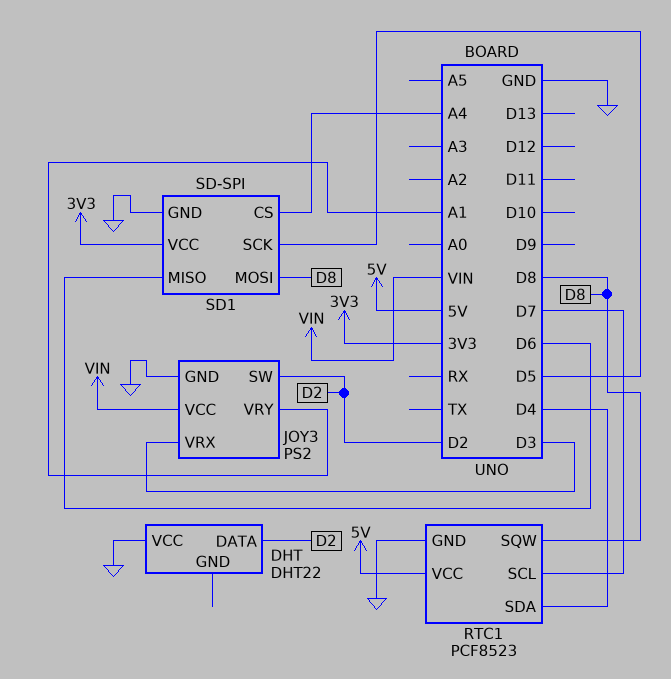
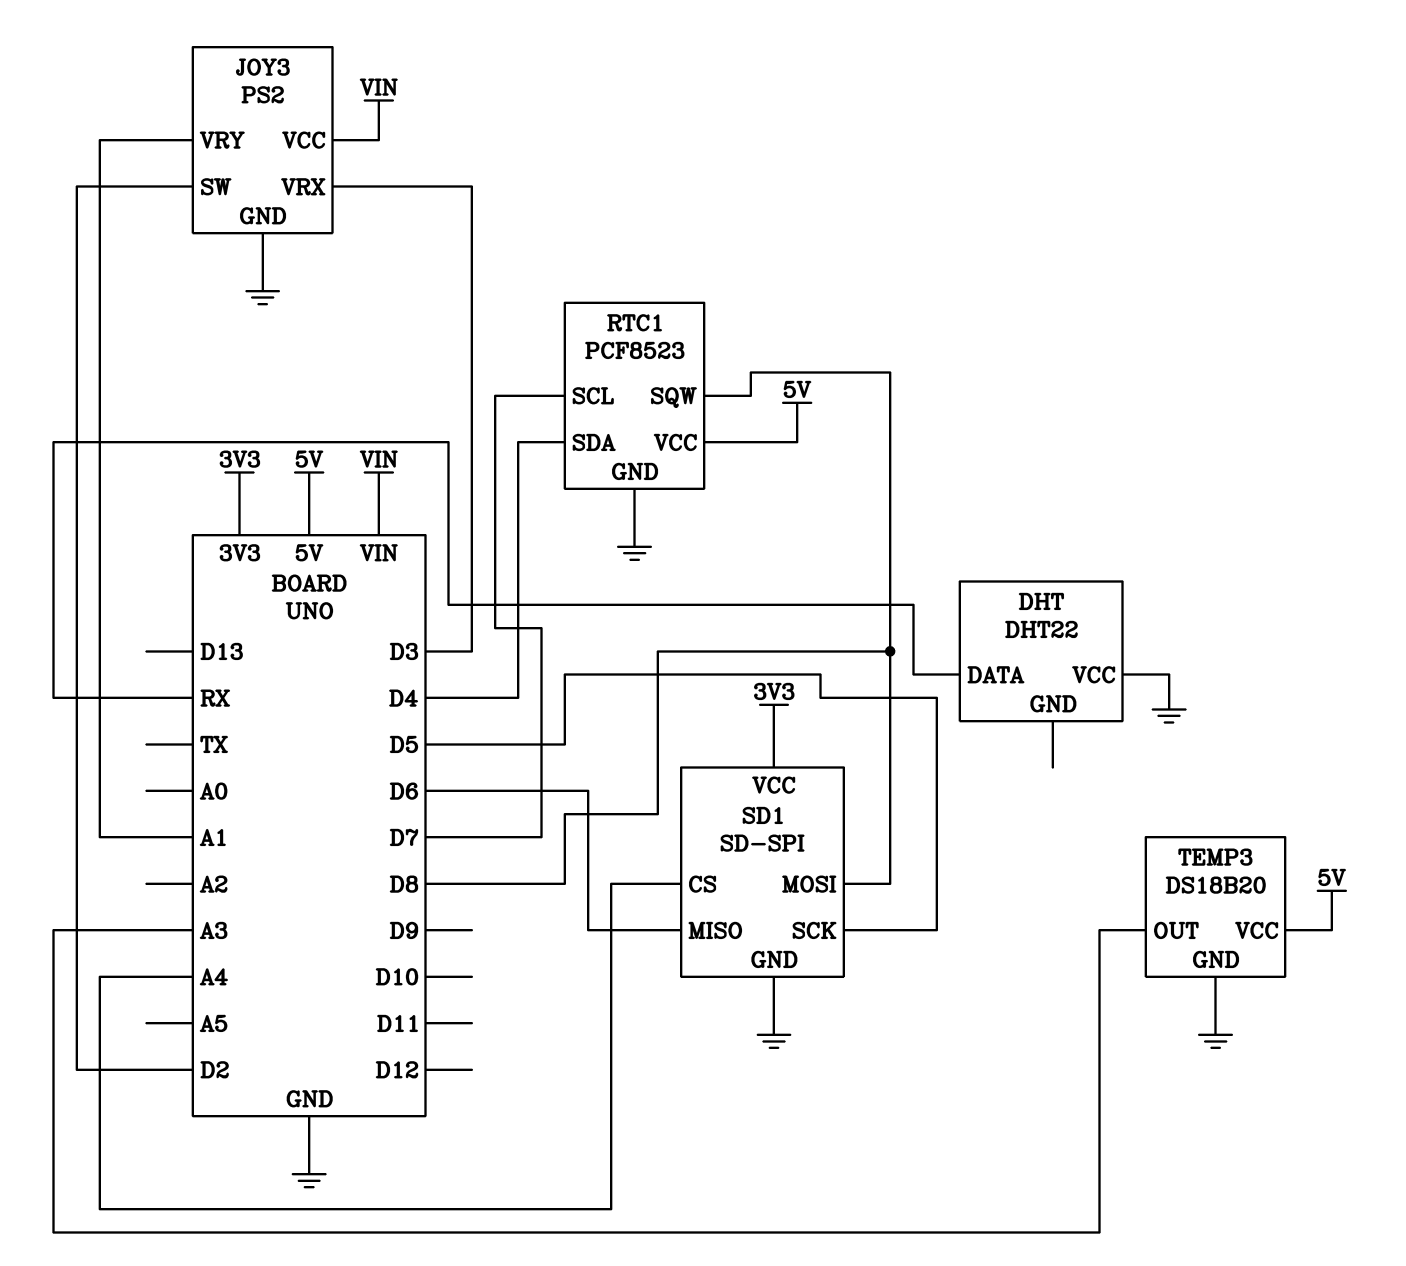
DHT pin DATA: D2 -> RX
TEMP3: none -> DS18B20
TEMP3 pin GND: none -> GND
TEMP3 pin OUT: none -> A3
TEMP3 pin VCC: none -> 5V

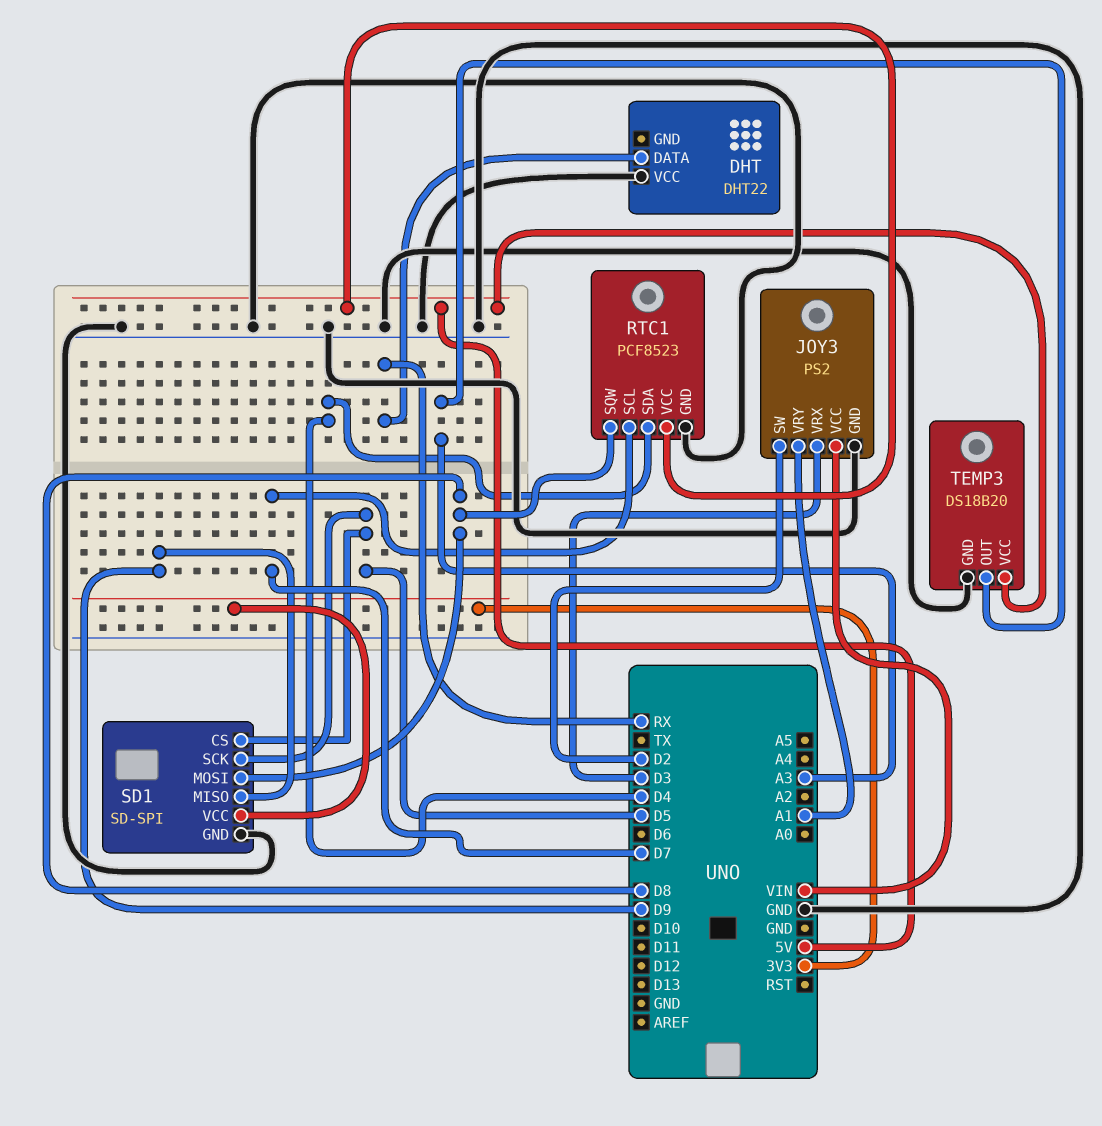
SD1 pin CS: A4 -> D5
SD1 pin MISO: D6 -> D9

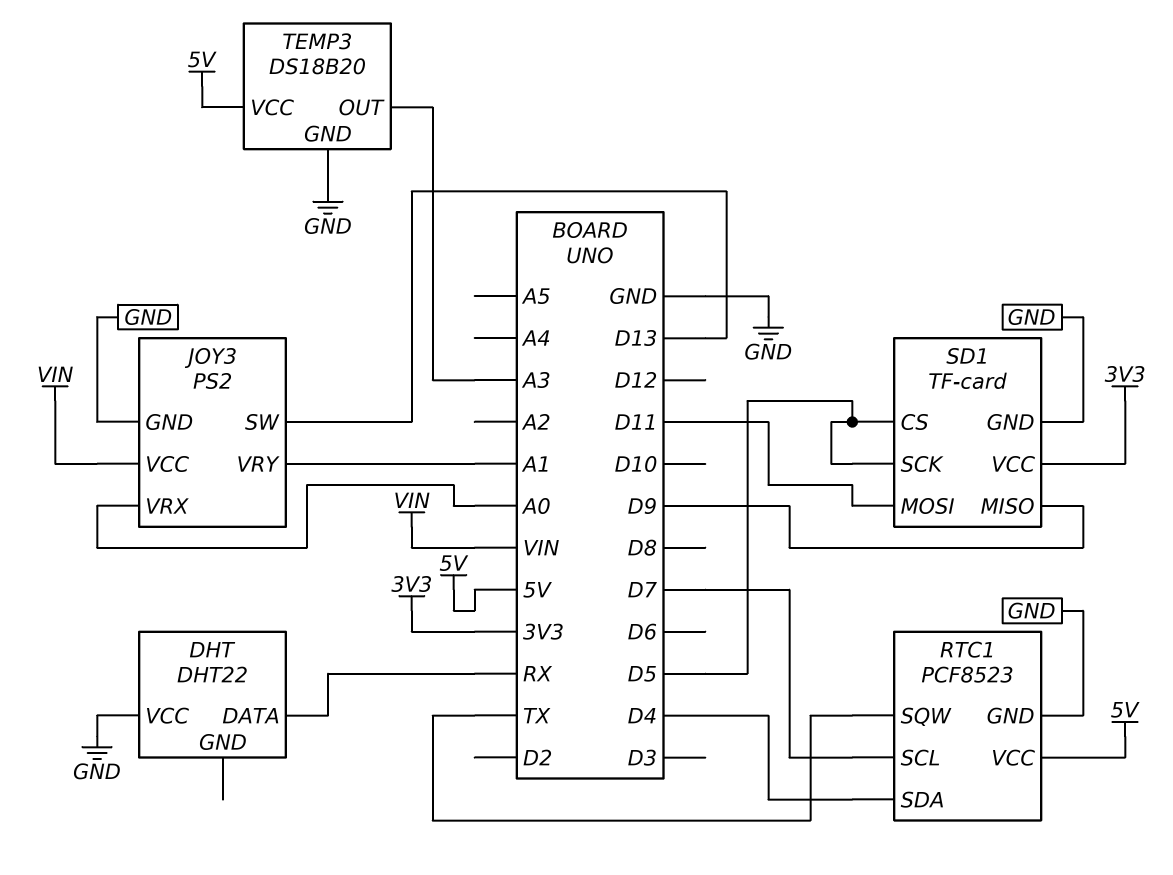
JOY3 pin SW: D2 -> D13
JOY3 pin VRX: D3 -> A0
RTC1 pin SQW: D8 -> TX
SD1: SD-SPI -> TF-card
SD1 pin MOSI: D8 -> D11

